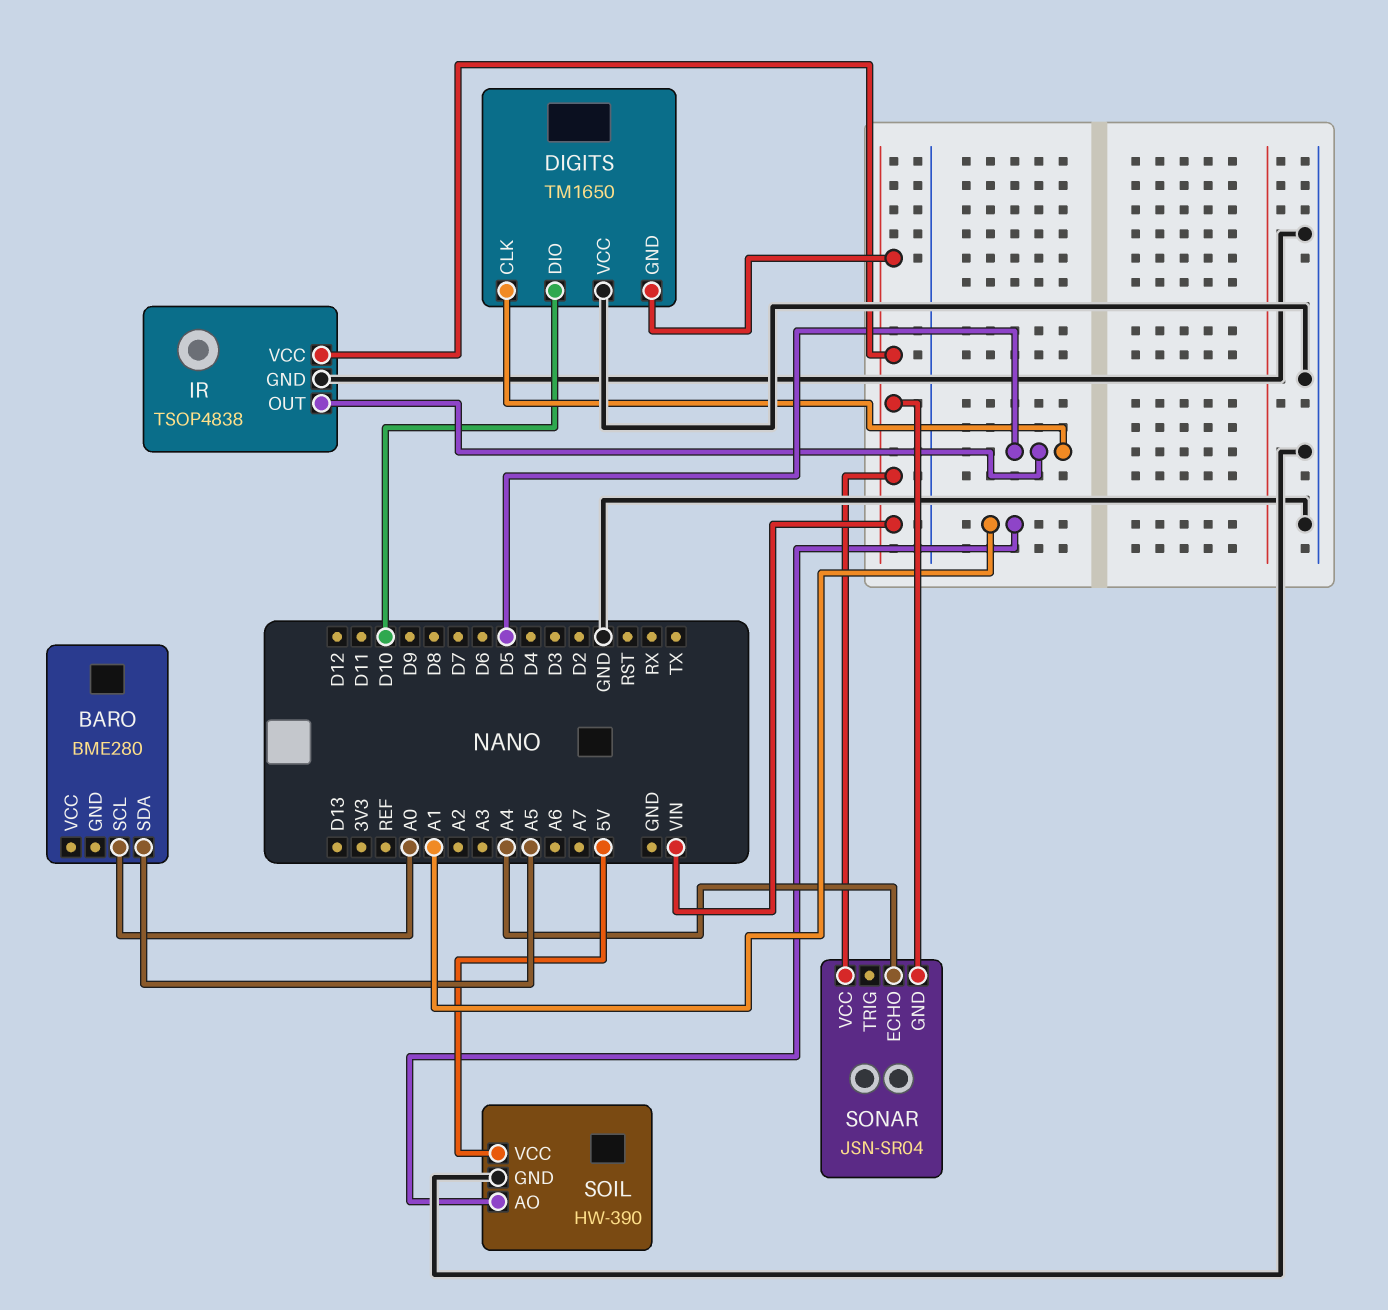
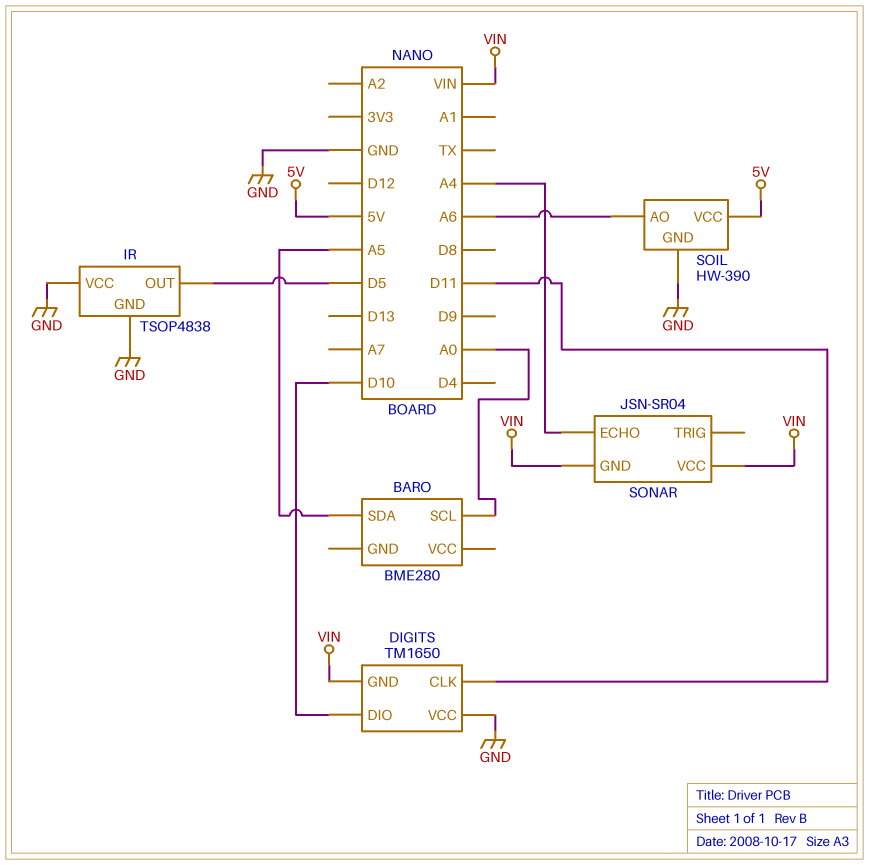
DIGITS pin CLK: D5 -> D11
IR pin VCC: VIN -> GND
SOIL pin AO: A1 -> A6

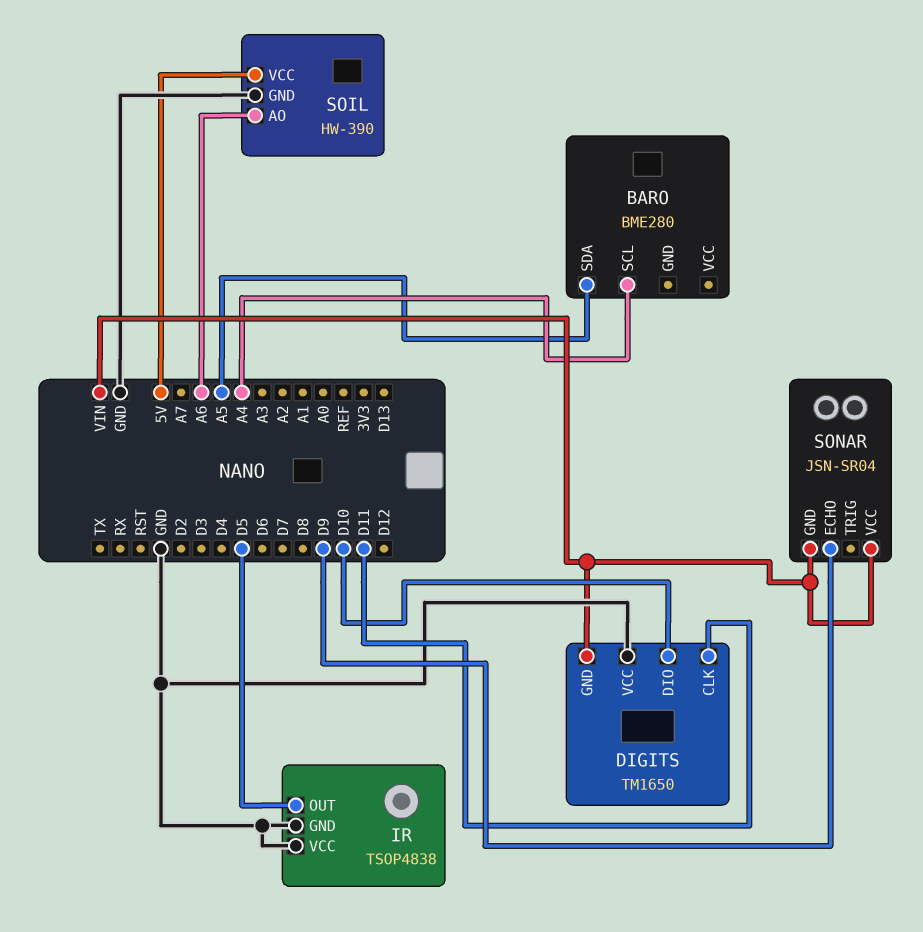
BARO pin SCL: A0 -> A4
SONAR pin ECHO: A4 -> D9

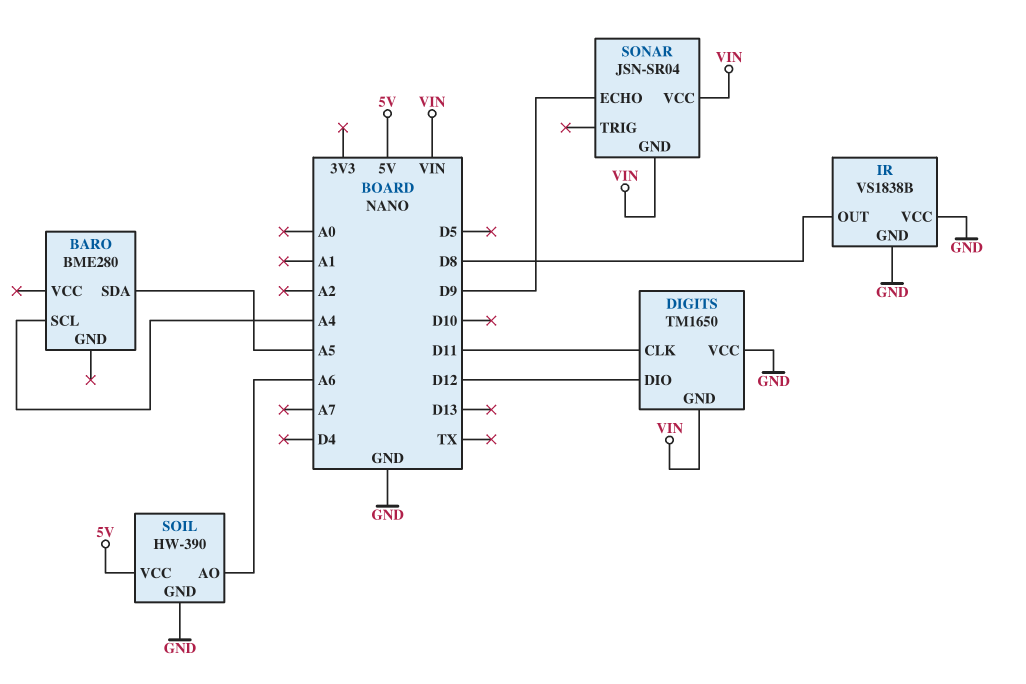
DIGITS pin DIO: D10 -> D12
IR: TSOP4838 -> VS1838B
IR pin OUT: D5 -> D8

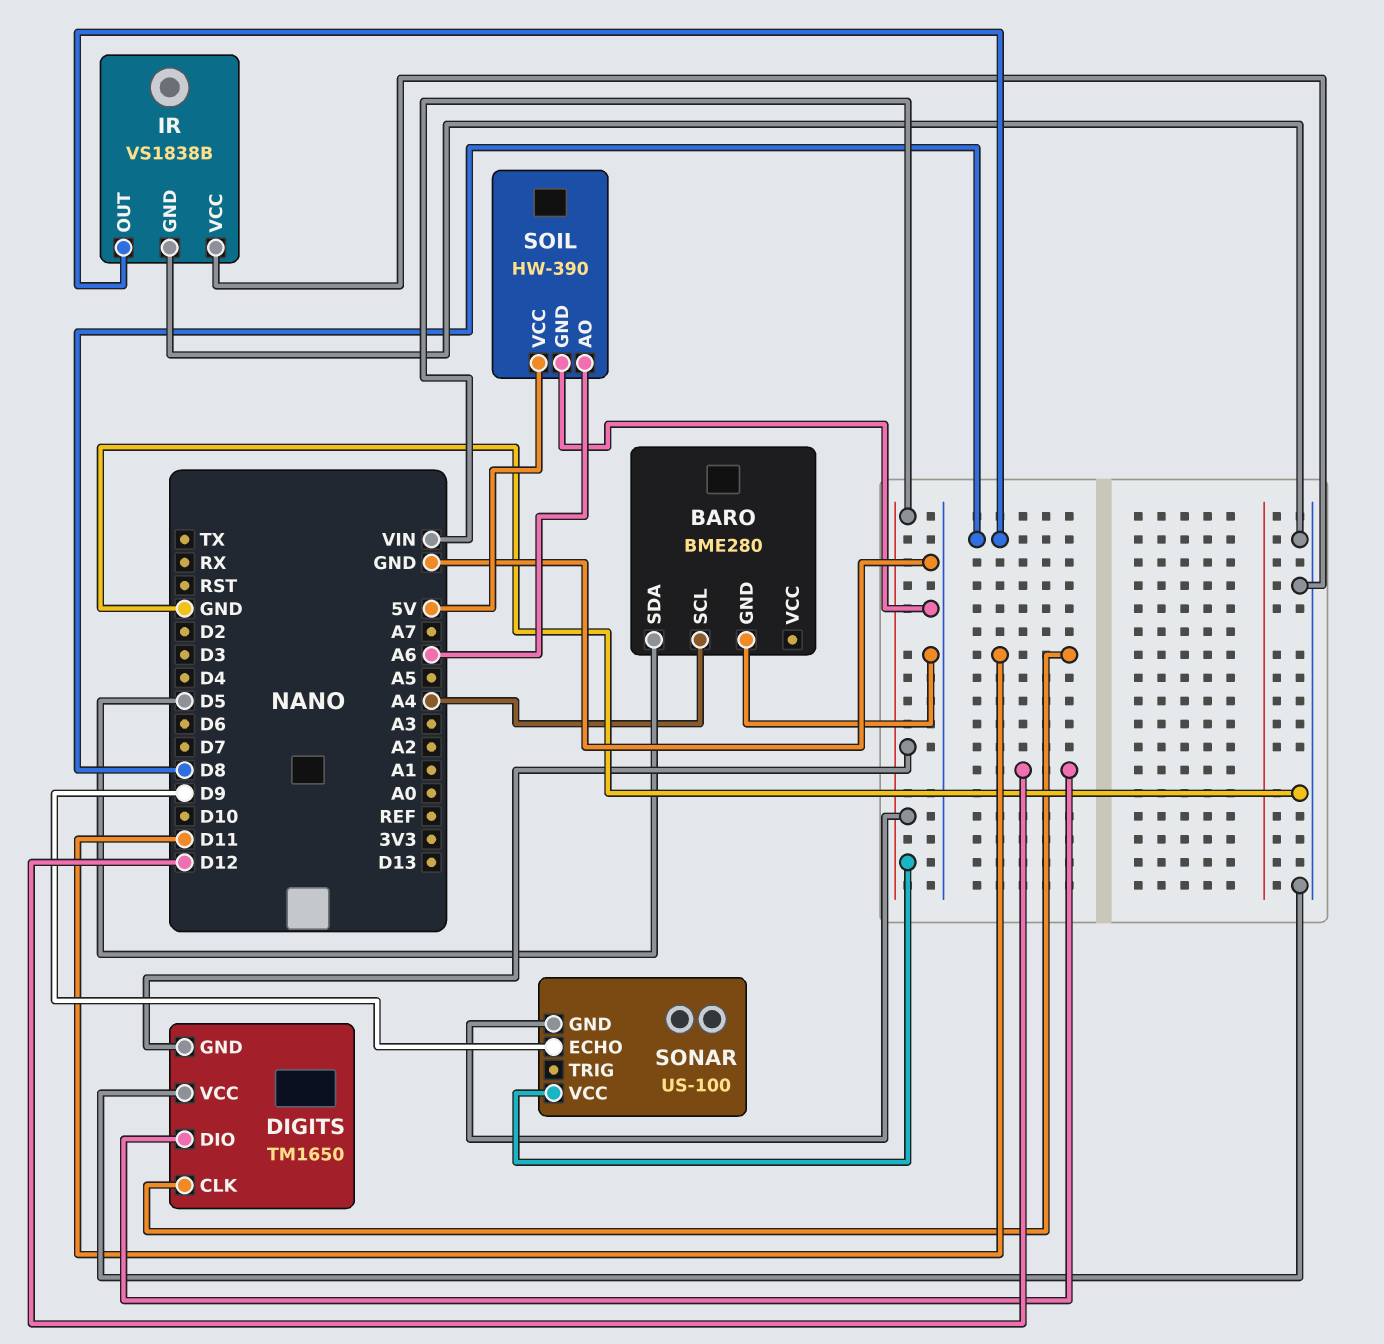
BARO pin GND: none -> GND
BARO pin SDA: A5 -> D5
SONAR: JSN-SR04 -> US-100

